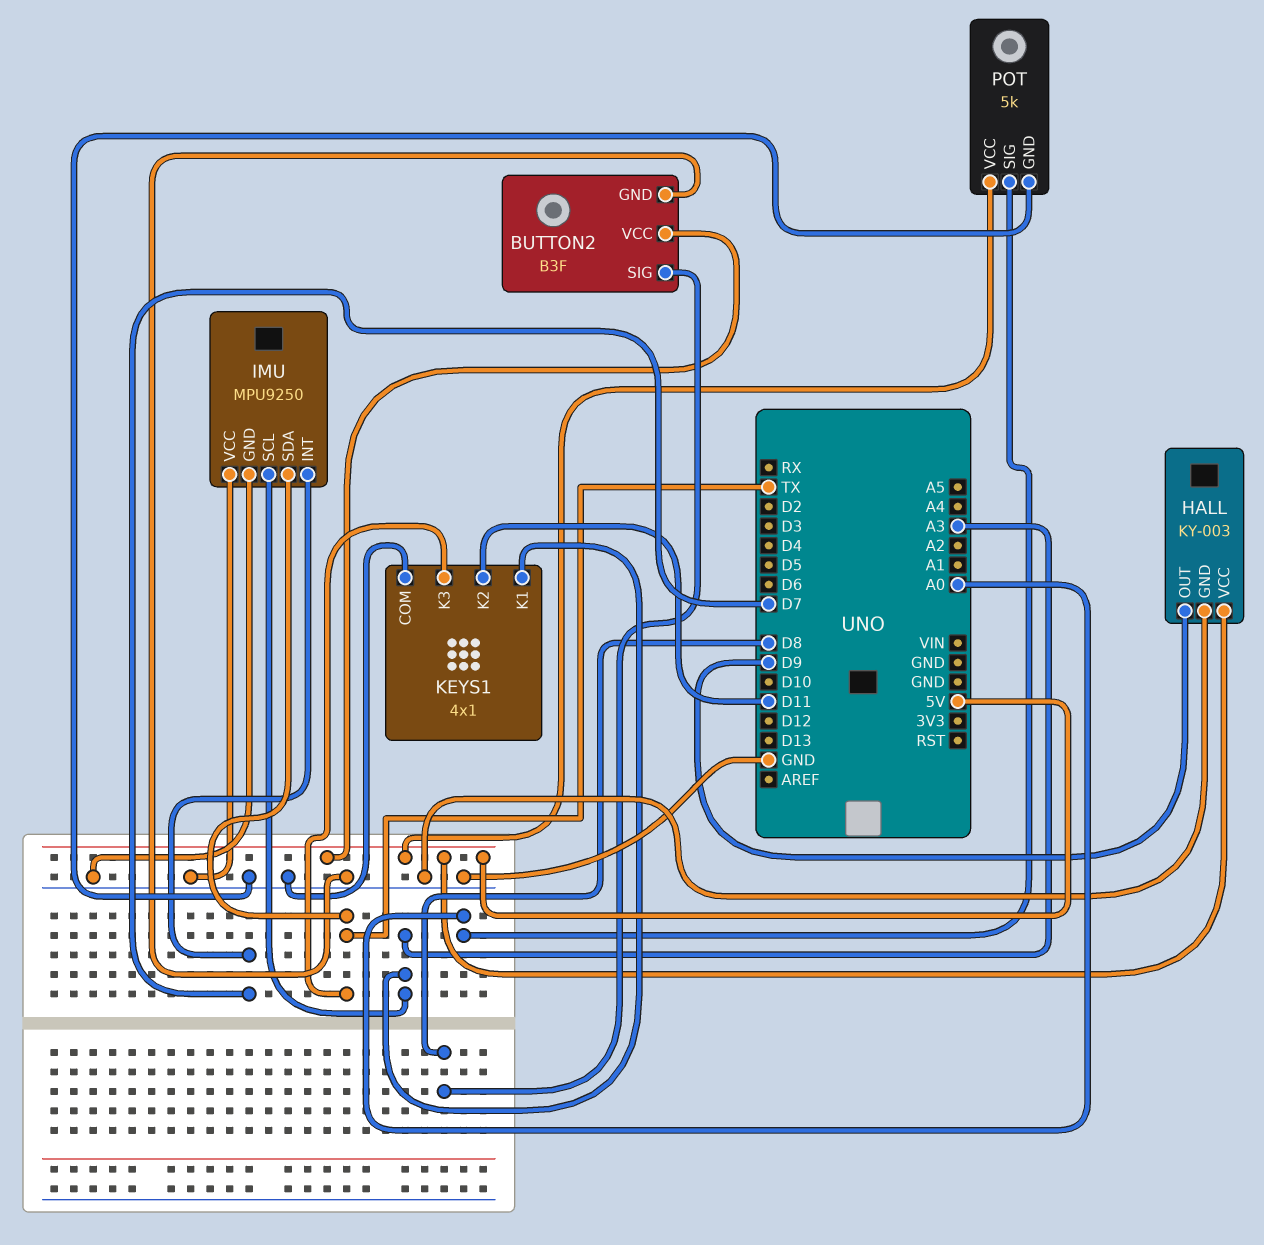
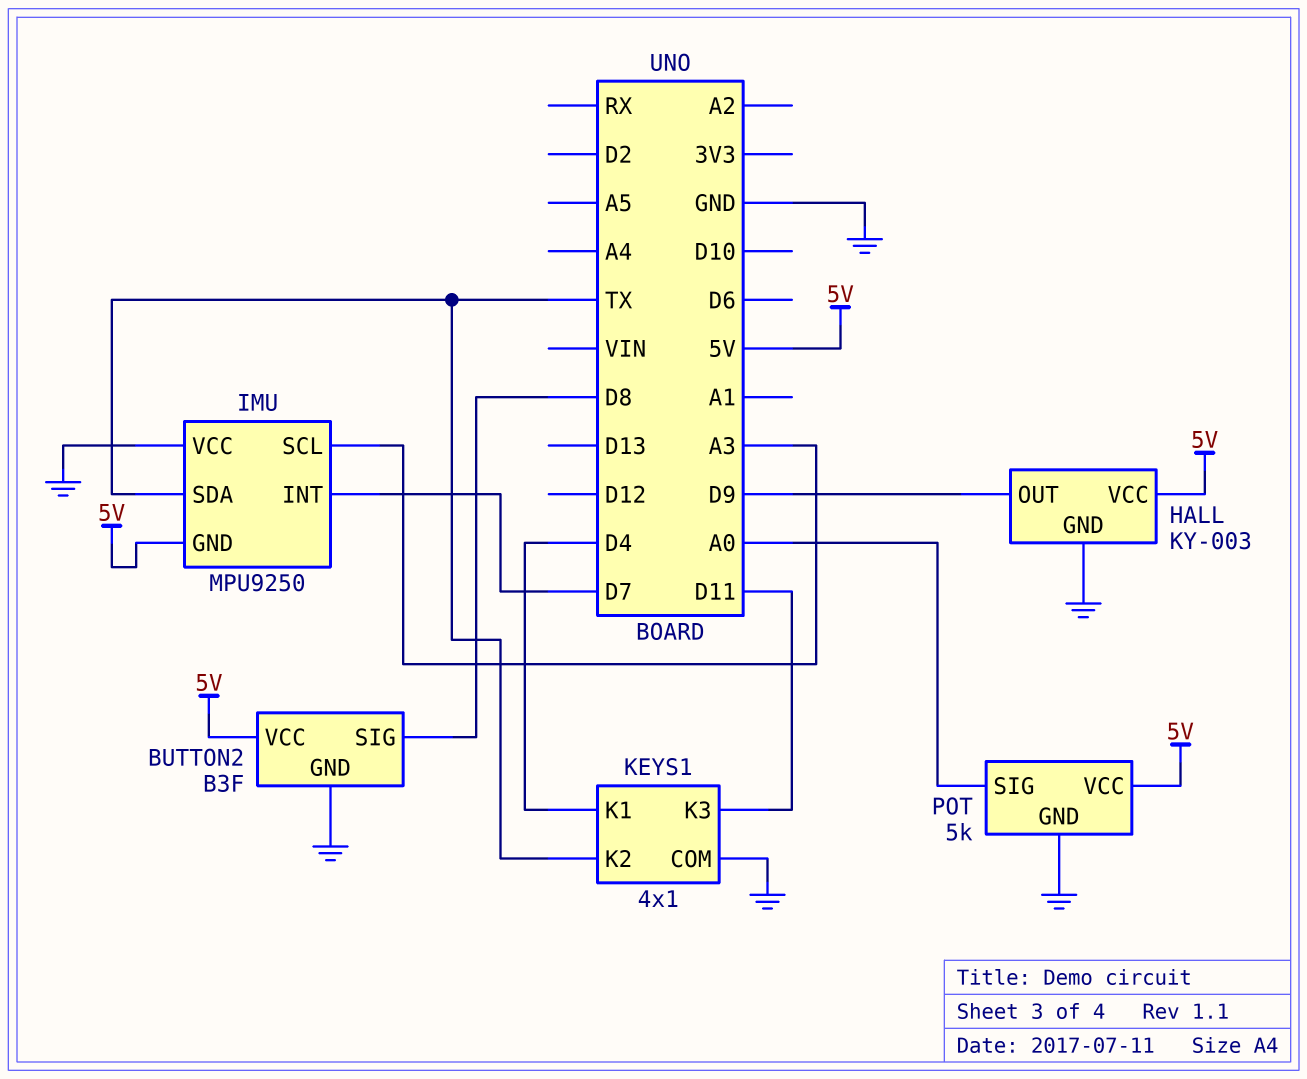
IMU pin GND: GND -> 5V
KEYS1 pin K1: A3 -> D4
KEYS1 pin K2: D11 -> TX
KEYS1 pin K3: TX -> D11

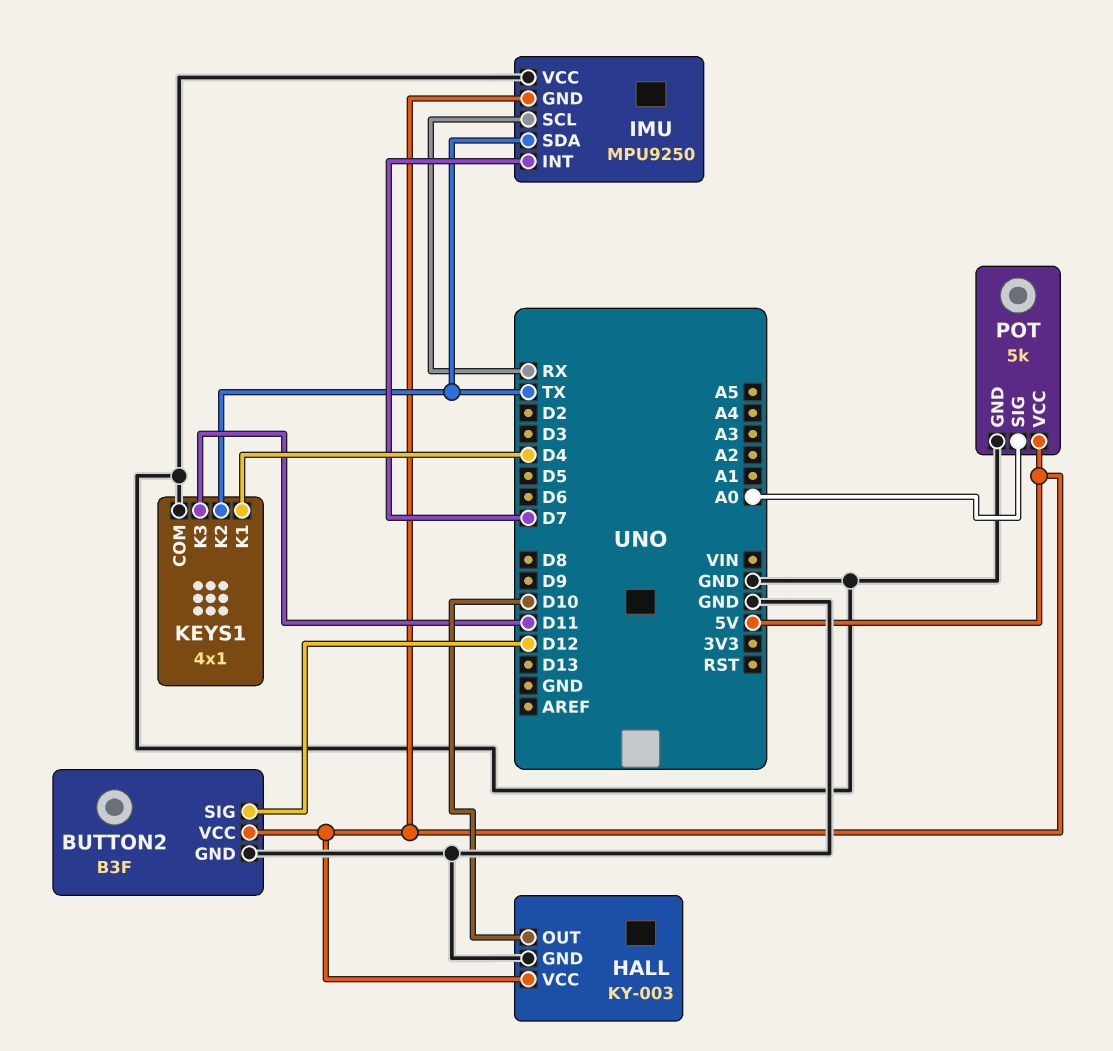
BUTTON2 pin SIG: D8 -> D12
HALL pin OUT: D9 -> D10
IMU pin SCL: A3 -> RX

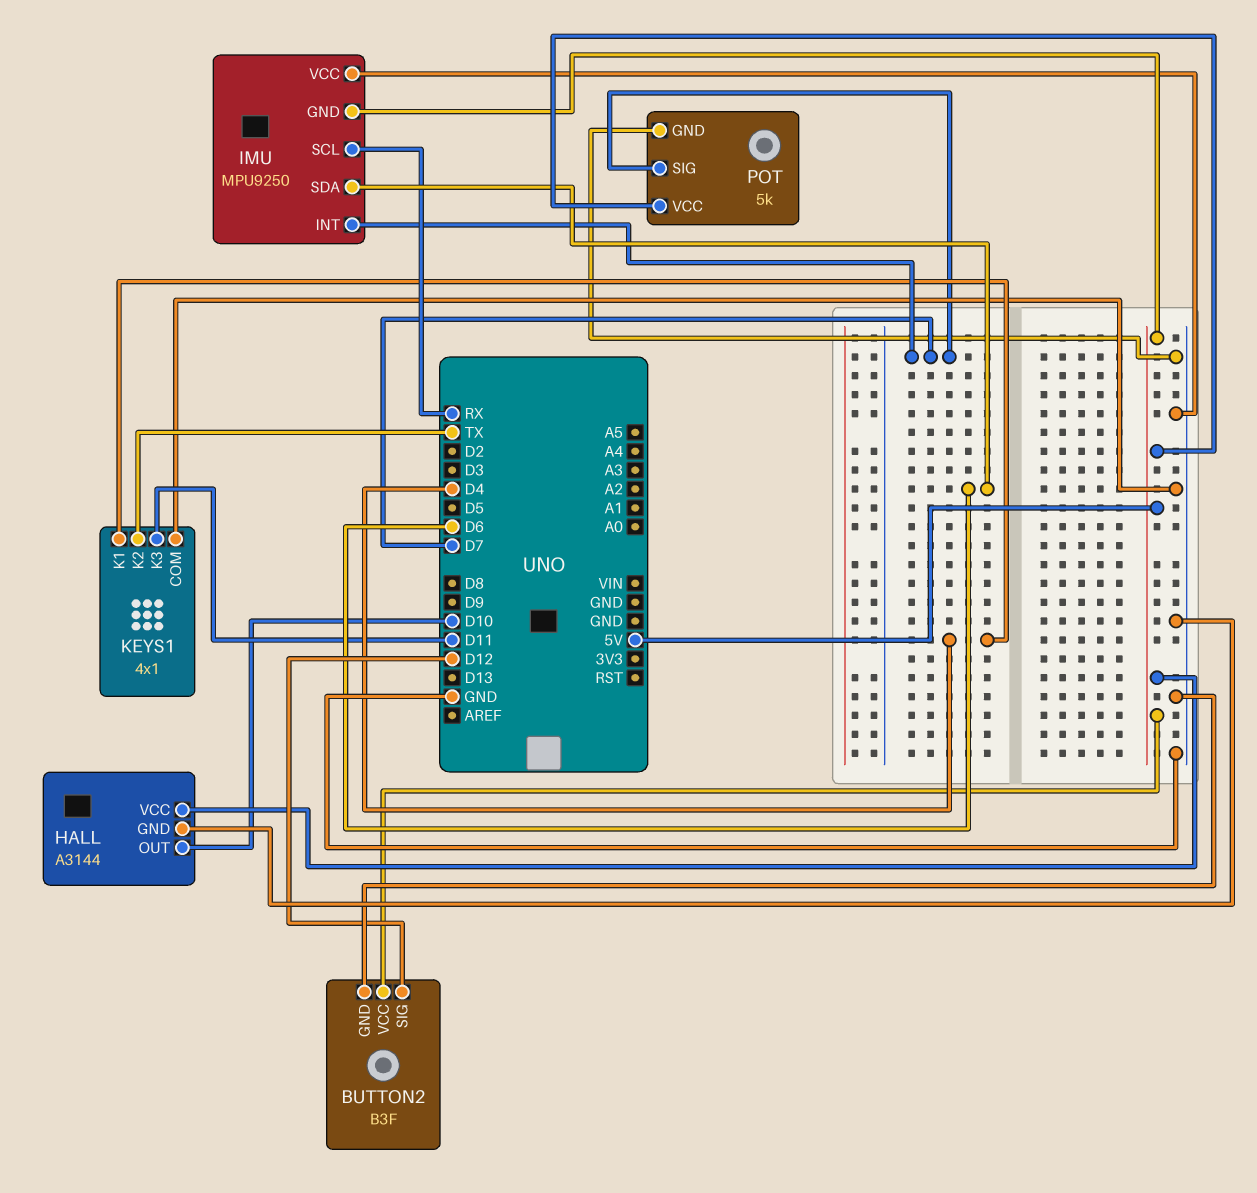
HALL: KY-003 -> A3144
IMU pin SDA: TX -> D6
POT pin SIG: A0 -> D7

